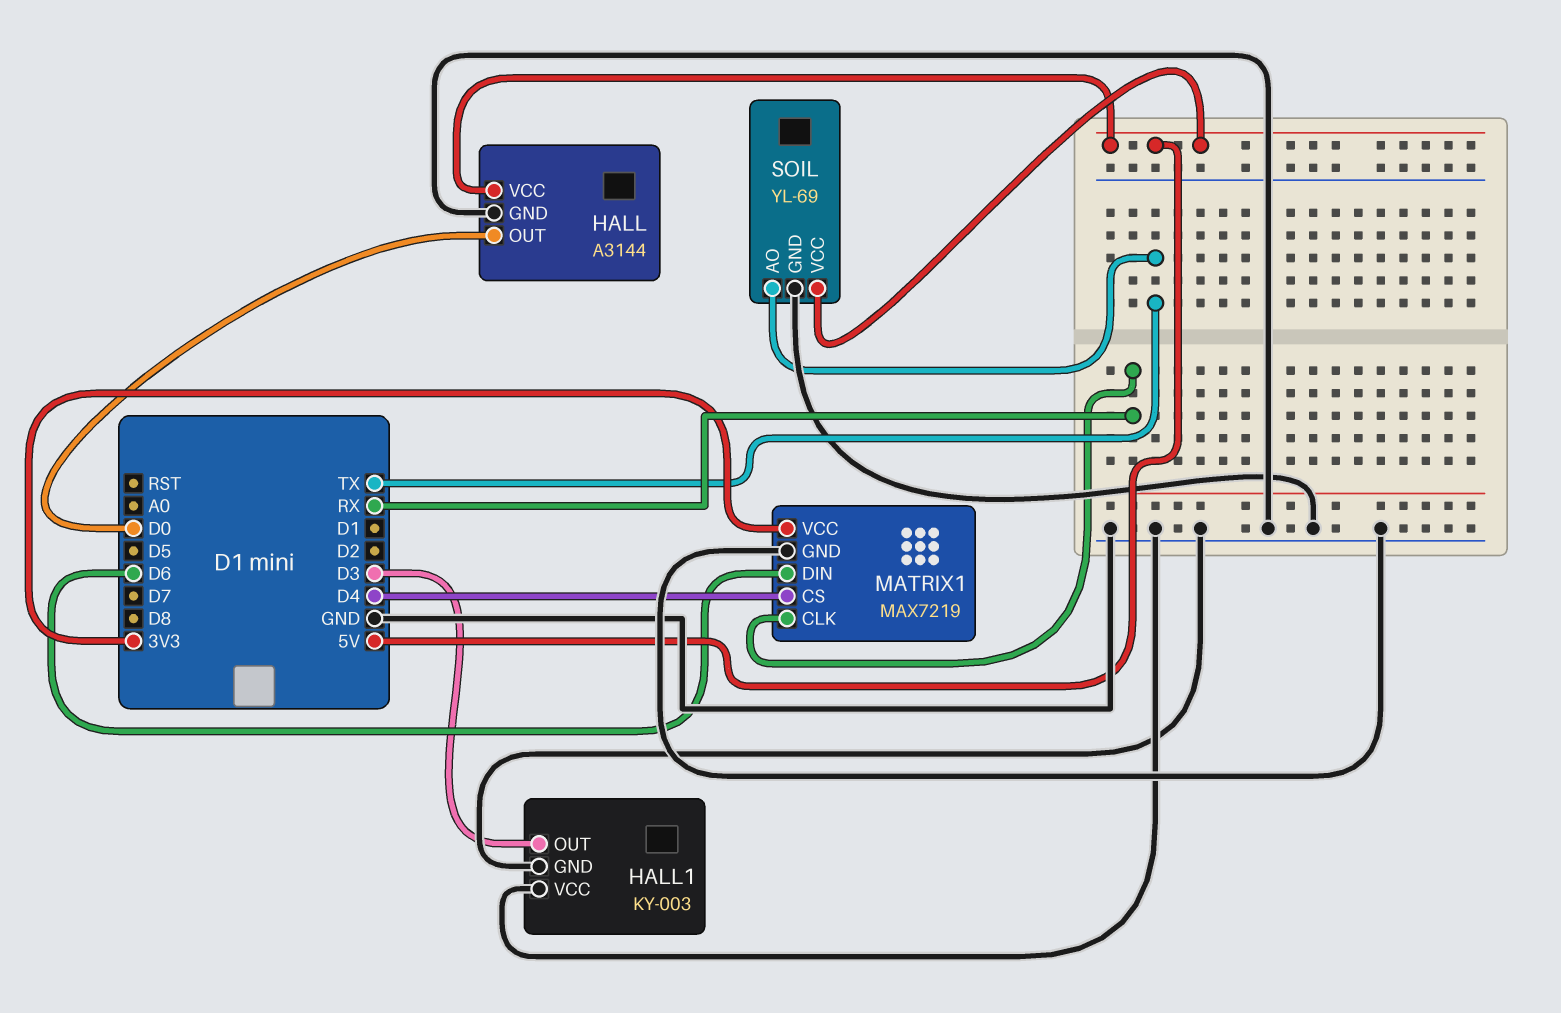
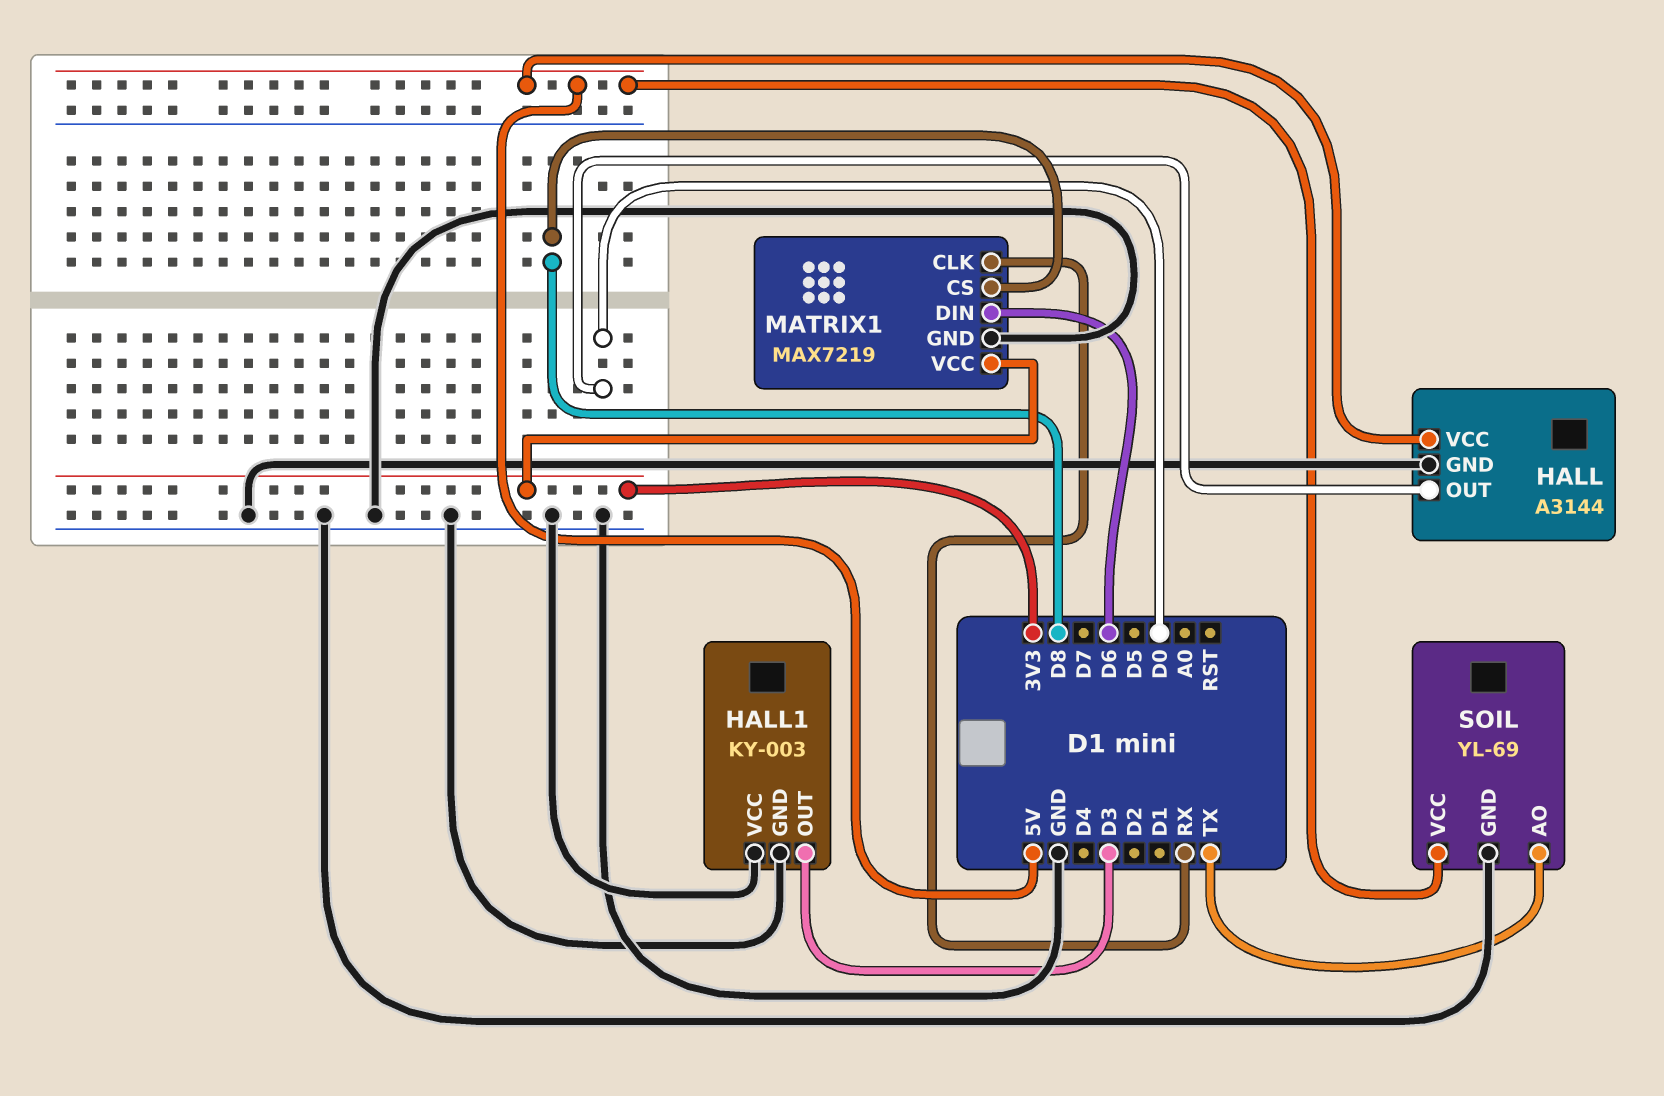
MATRIX1 pin CS: D4 -> D8

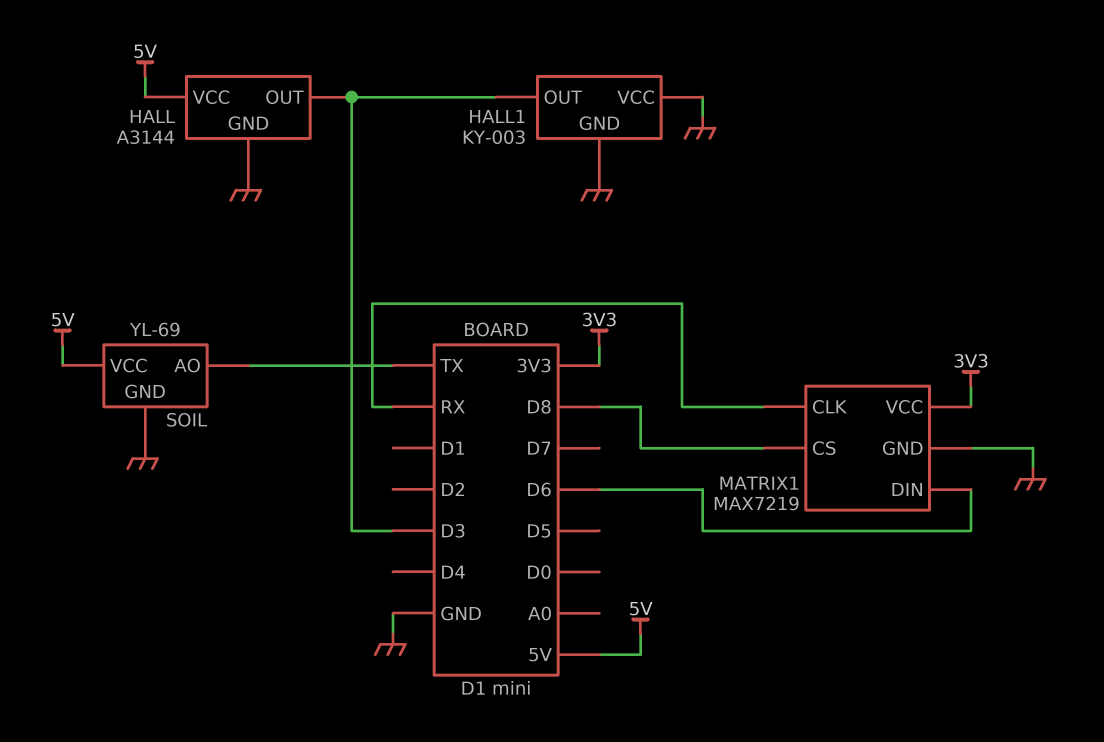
HALL pin OUT: D0 -> D3

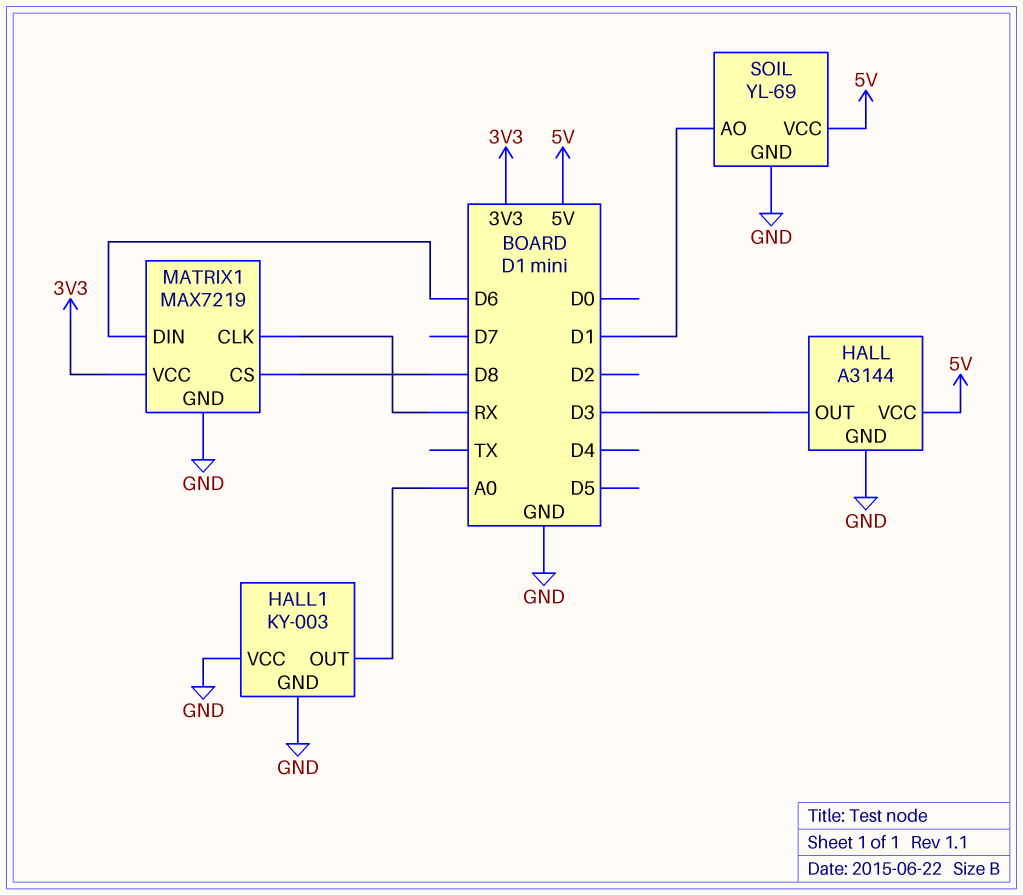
HALL1 pin OUT: D3 -> A0
SOIL pin AO: TX -> D1

